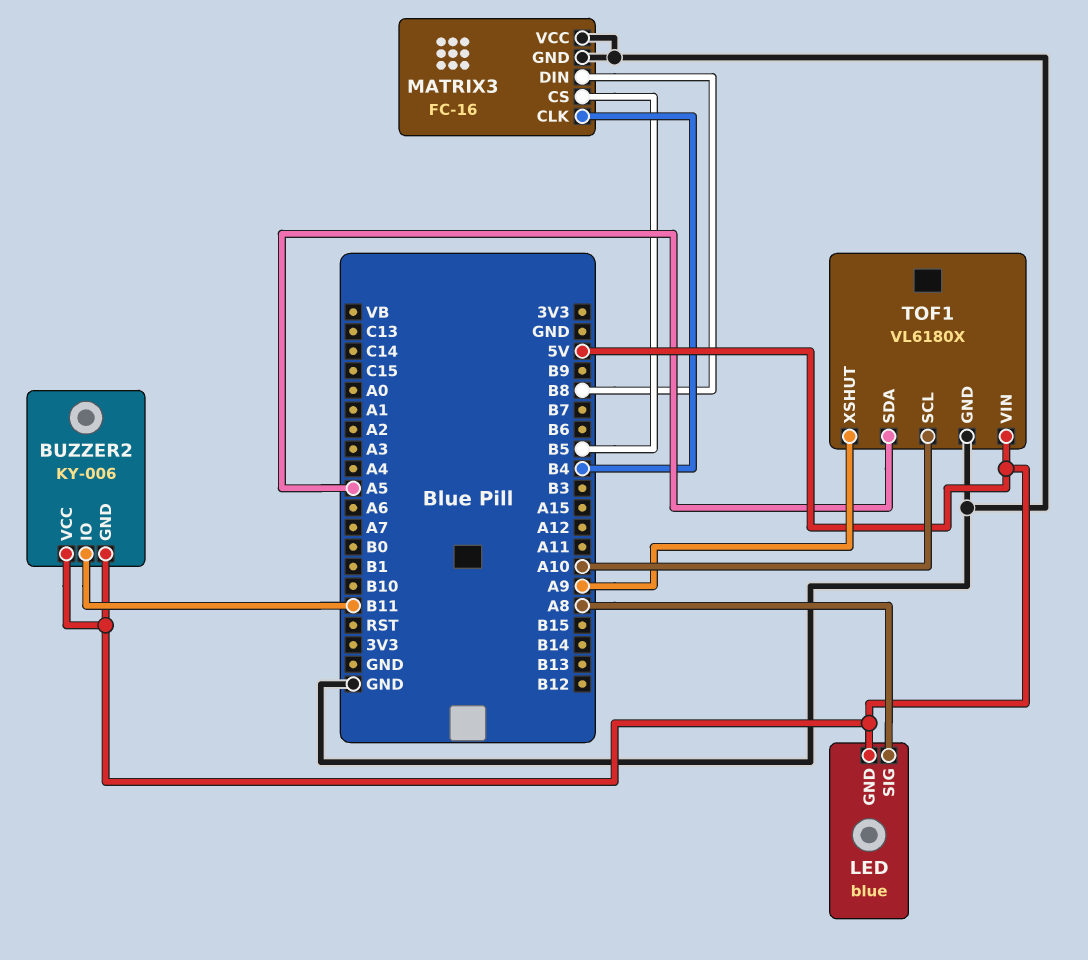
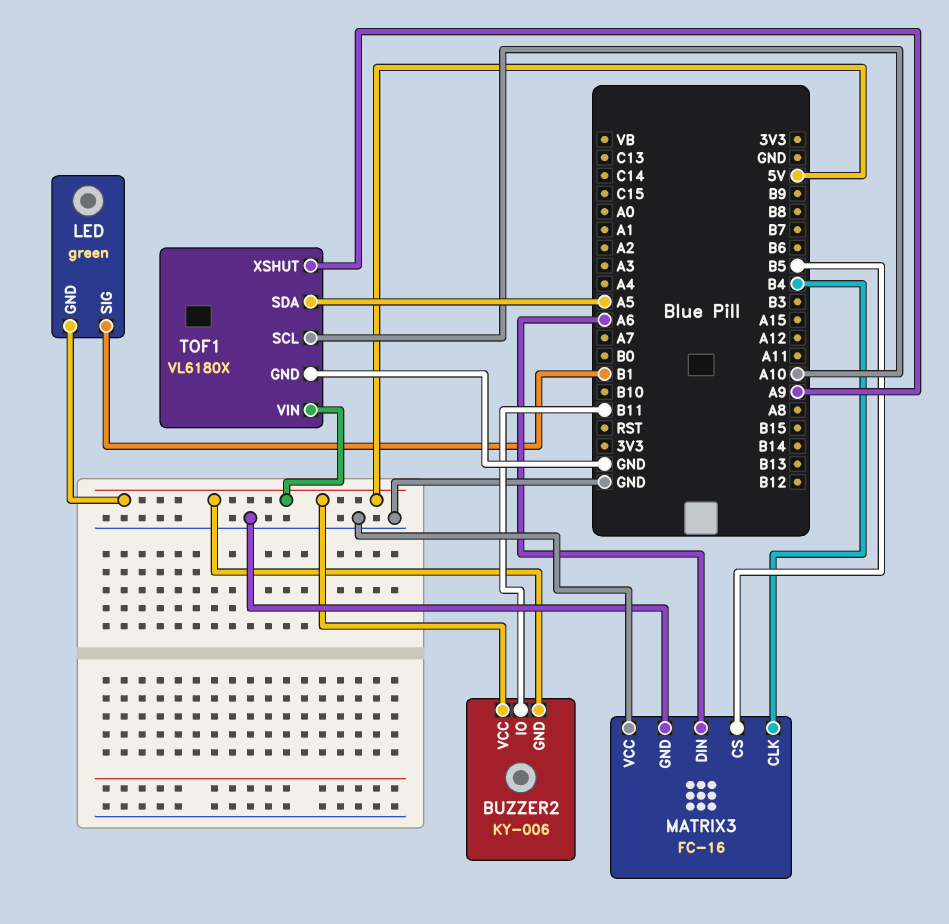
LED: blue -> green
LED pin SIG: A8 -> B1
MATRIX3 pin DIN: B8 -> A6

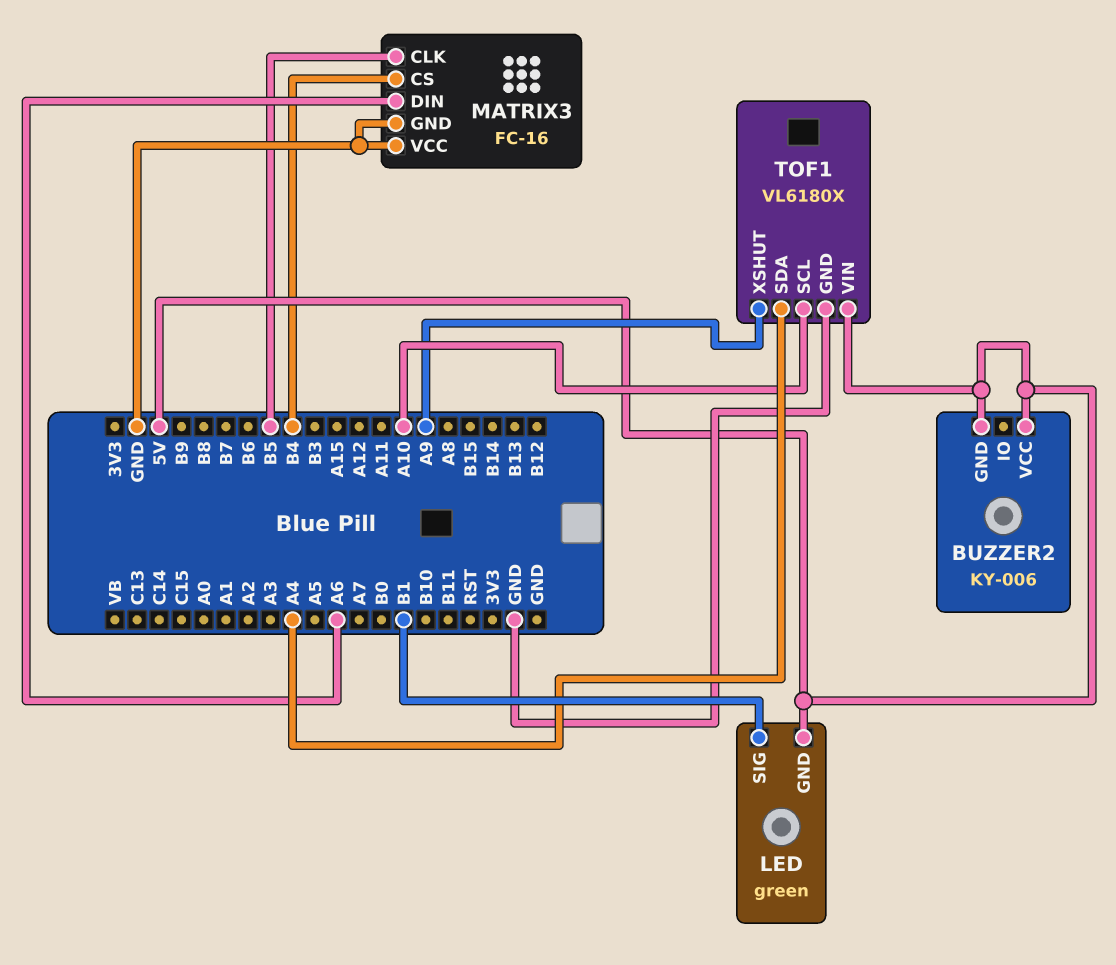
BUZZER2 pin IO: B11 -> none
MATRIX3 pin CLK: B4 -> B5
MATRIX3 pin CS: B5 -> B4
TOF1 pin SDA: A5 -> A4

